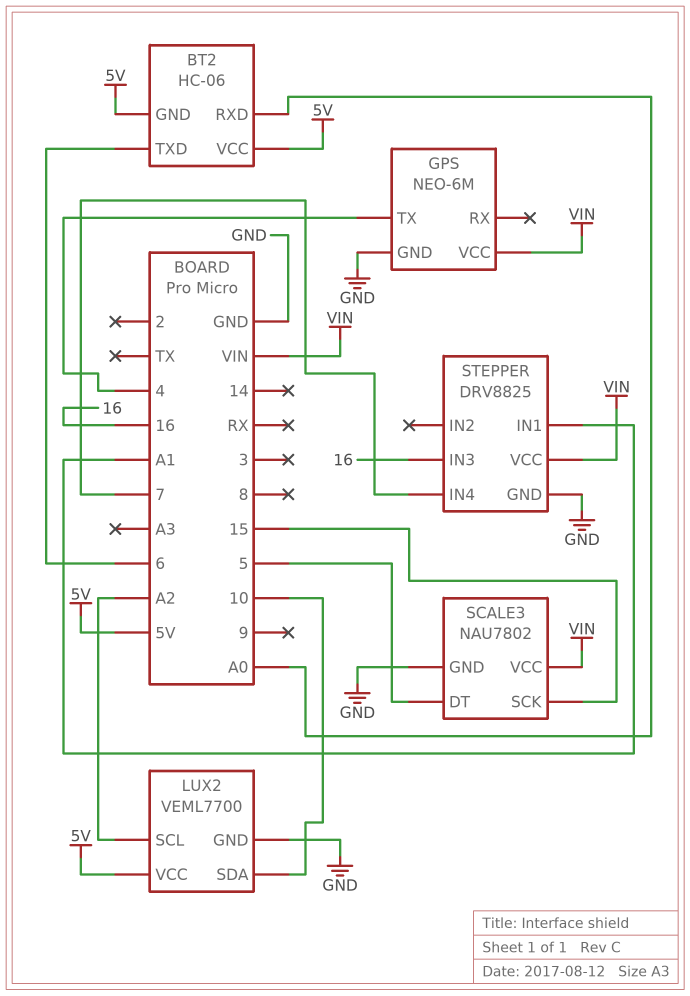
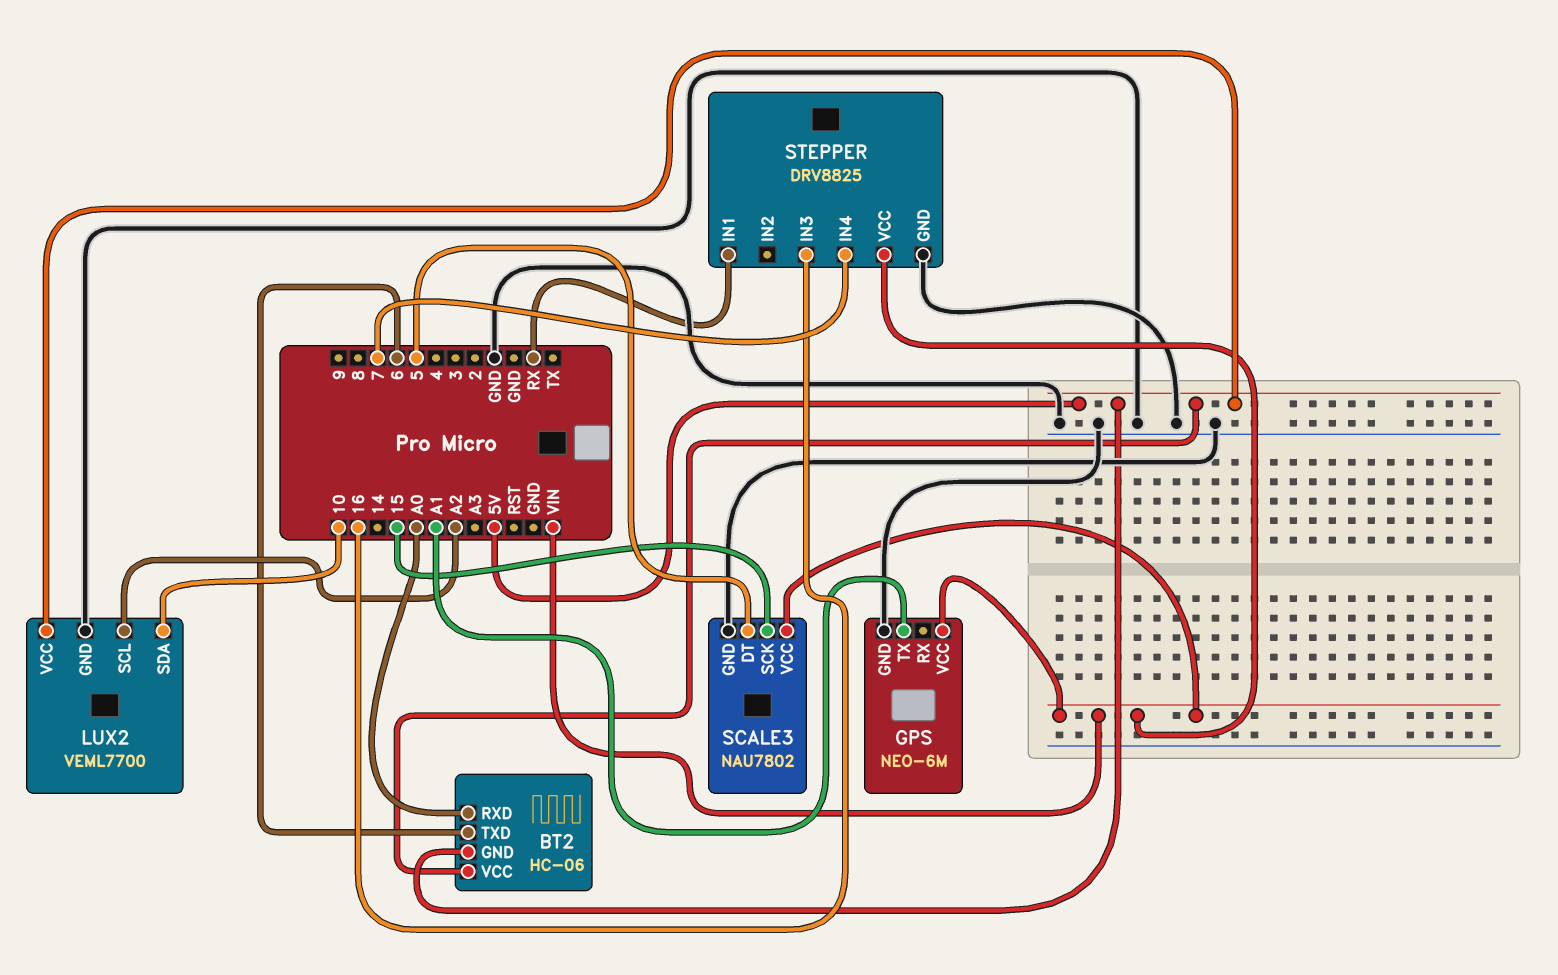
GPS pin TX: 4 -> A1
STEPPER pin IN1: A1 -> RX

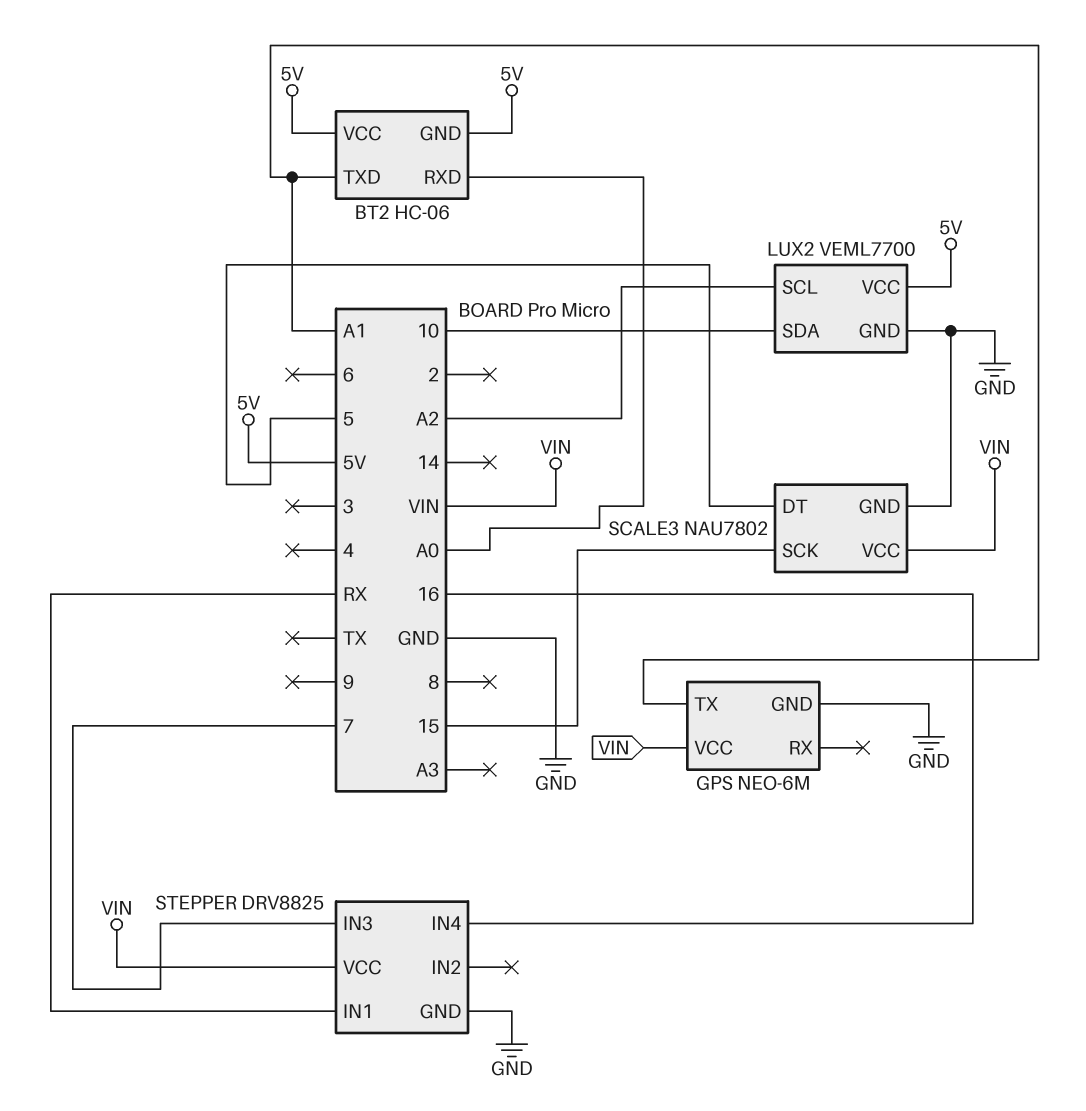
BT2 pin TXD: 6 -> A1
STEPPER pin IN3: 16 -> 7
STEPPER pin IN4: 7 -> 16

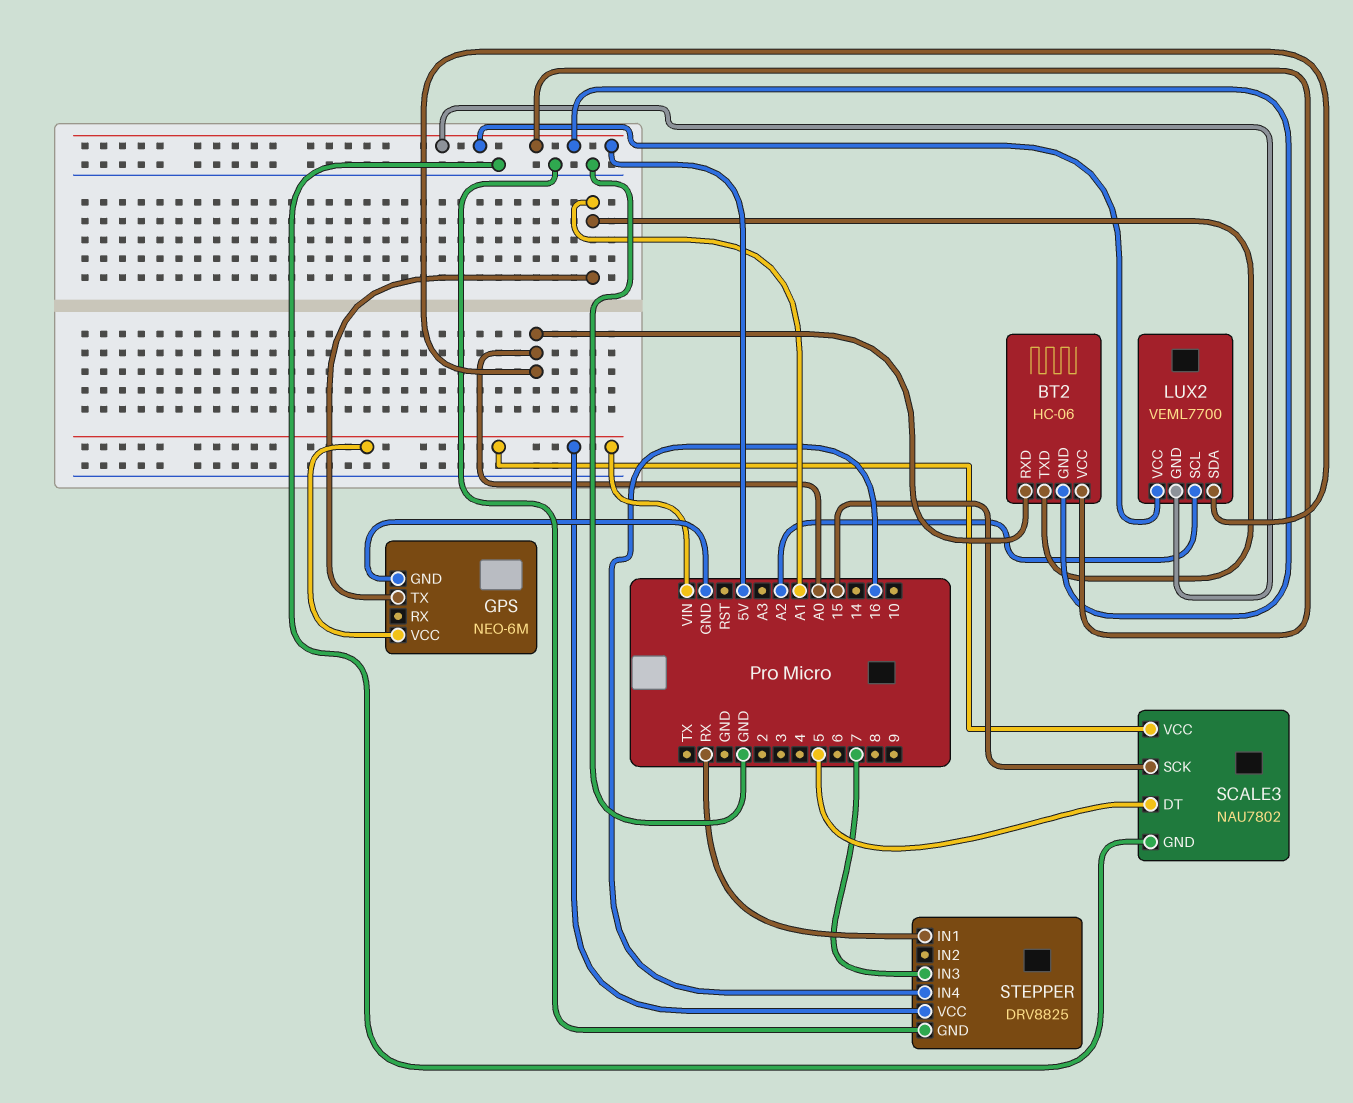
LUX2 pin GND: GND -> 5V
LUX2 pin SDA: 10 -> A0

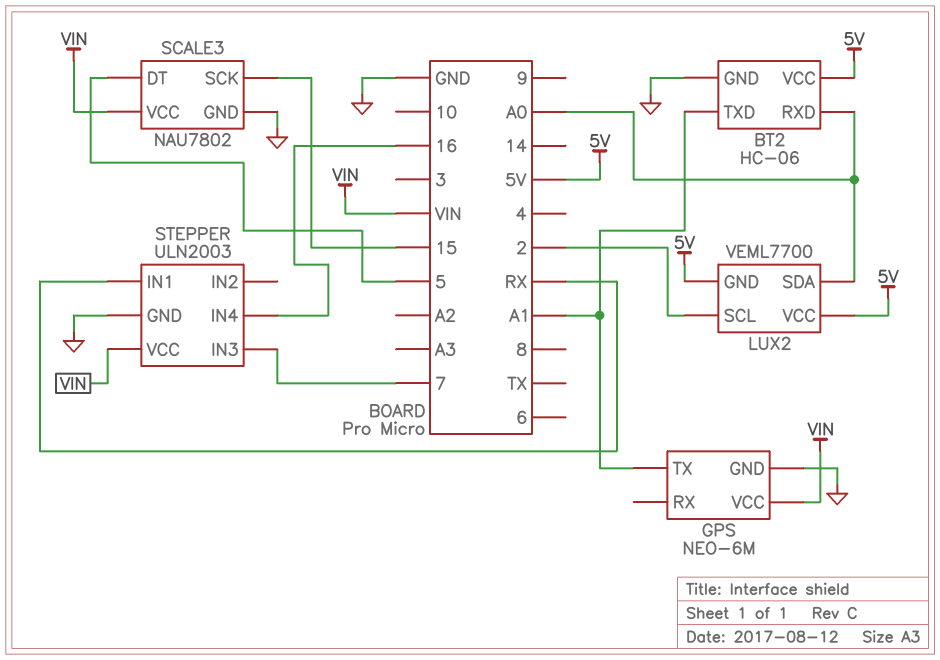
BT2 pin GND: 5V -> GND
LUX2 pin SCL: A2 -> 2
STEPPER: DRV8825 -> ULN2003

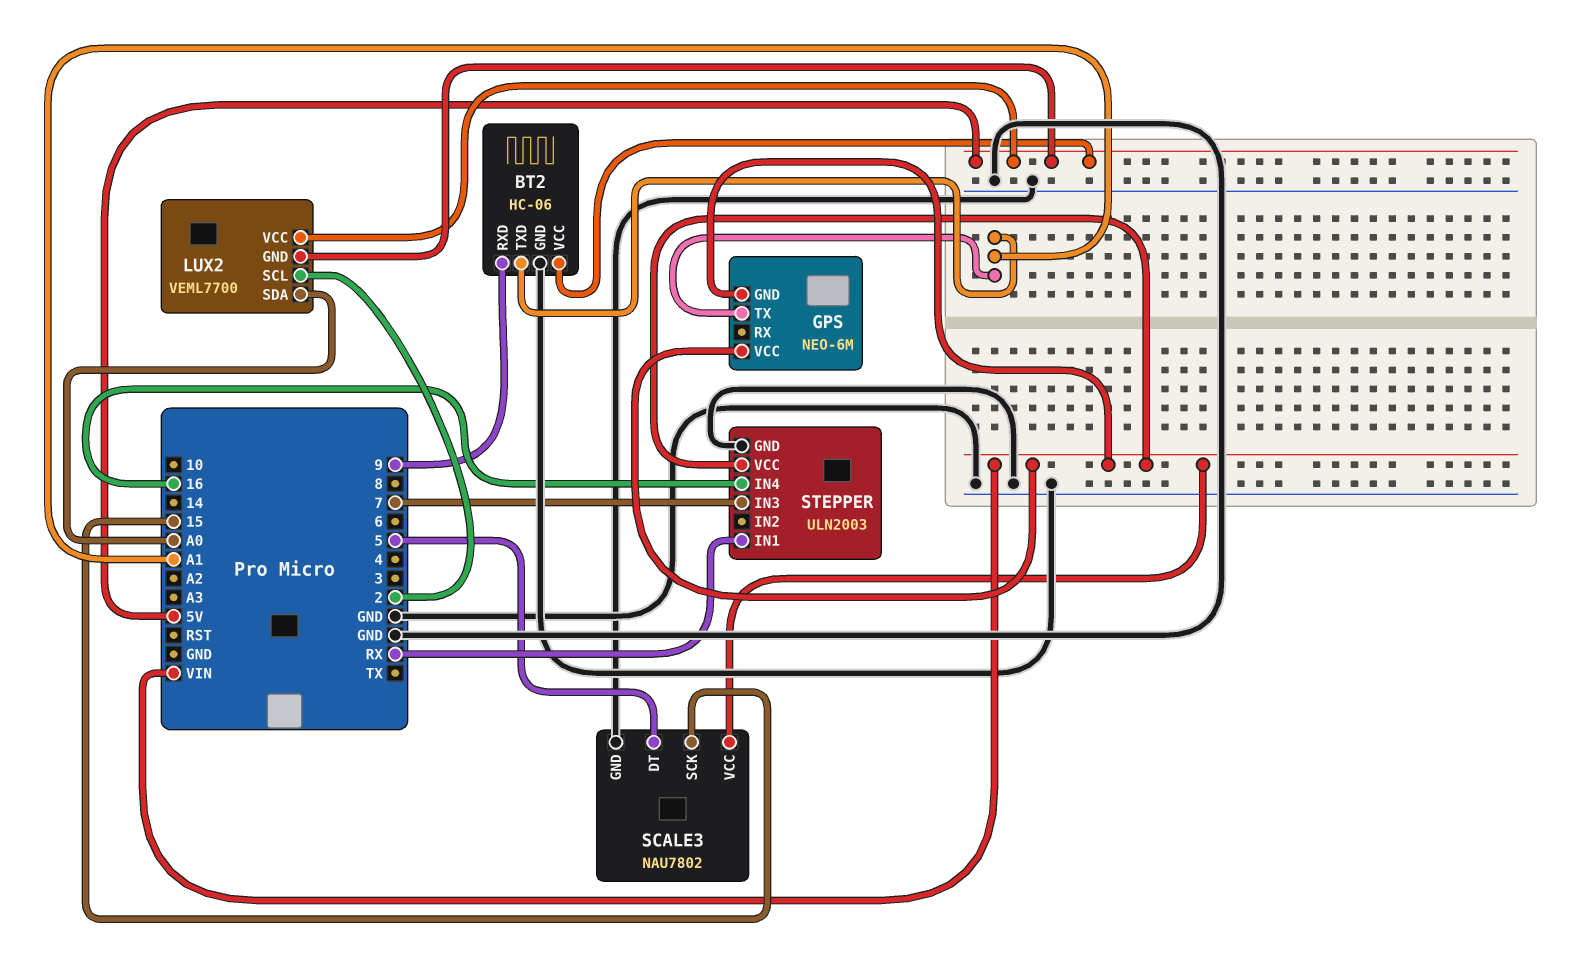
BT2 pin RXD: A0 -> 9
GPS pin GND: GND -> VIN

